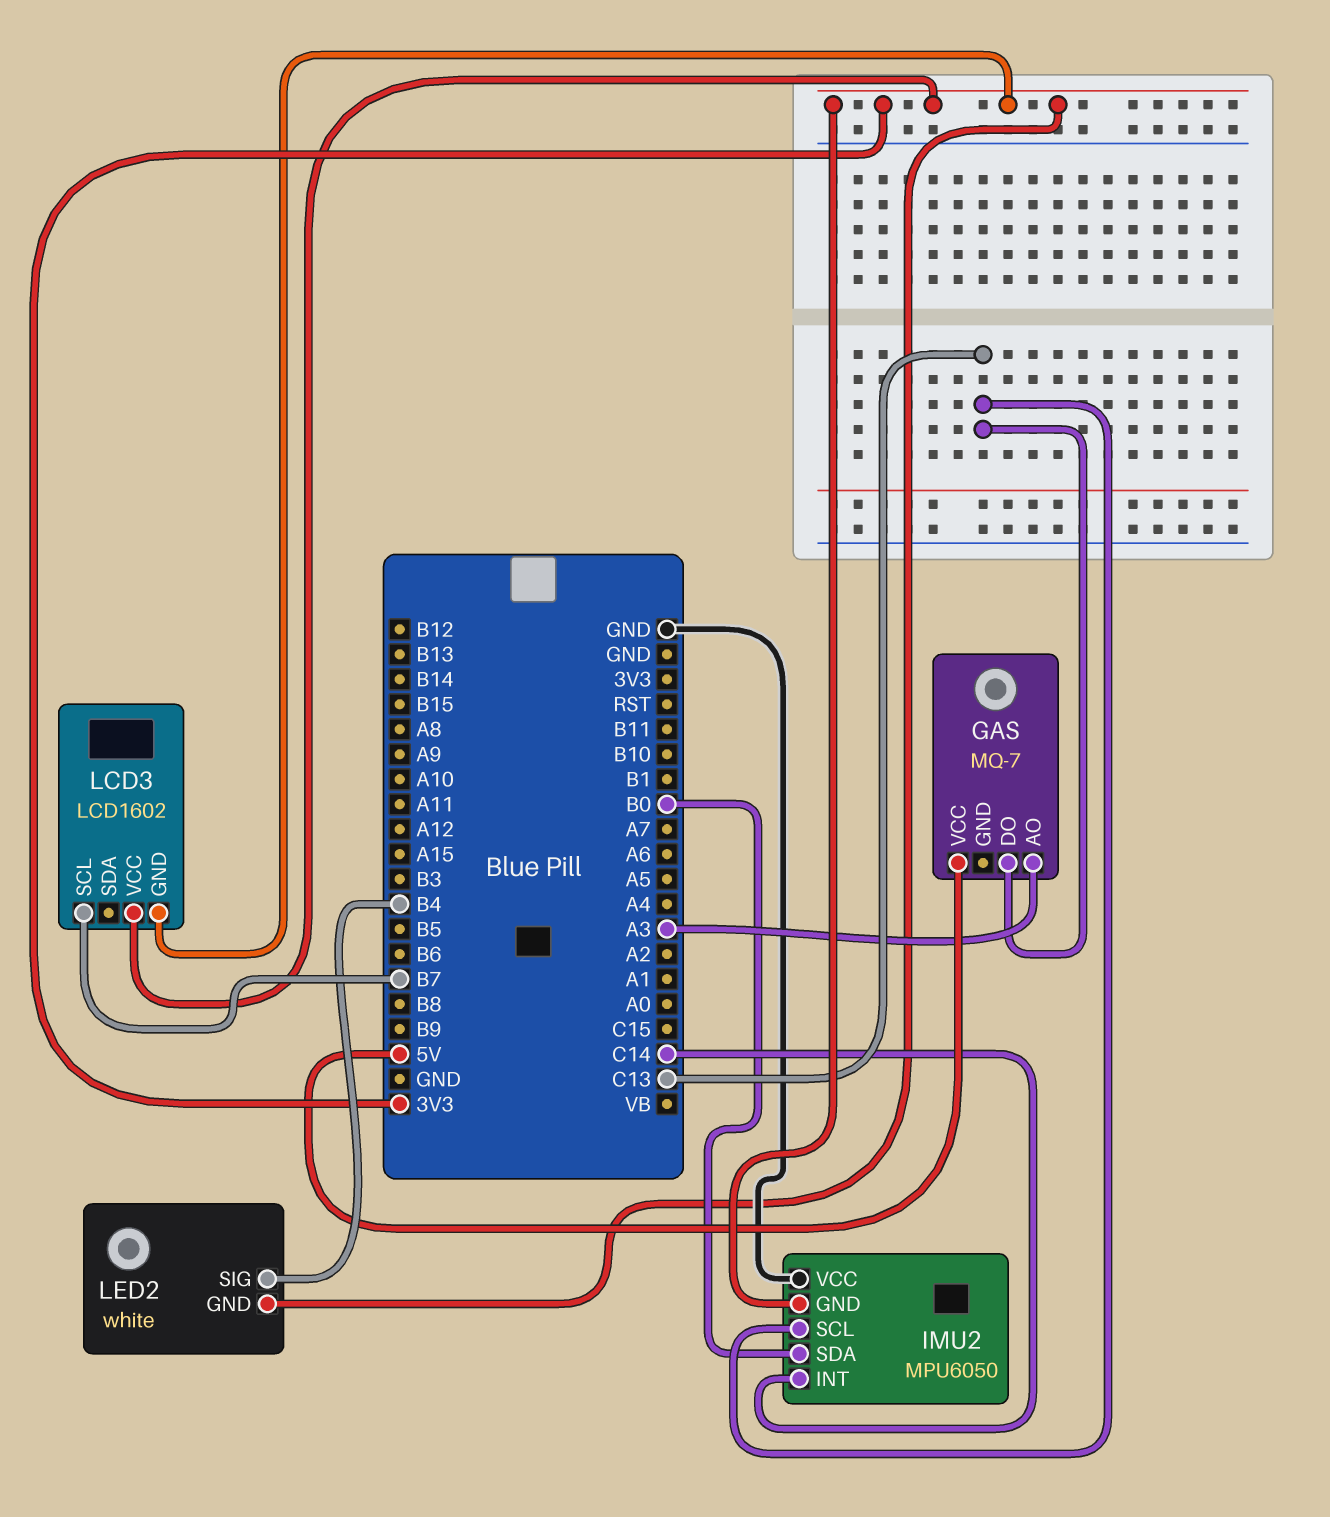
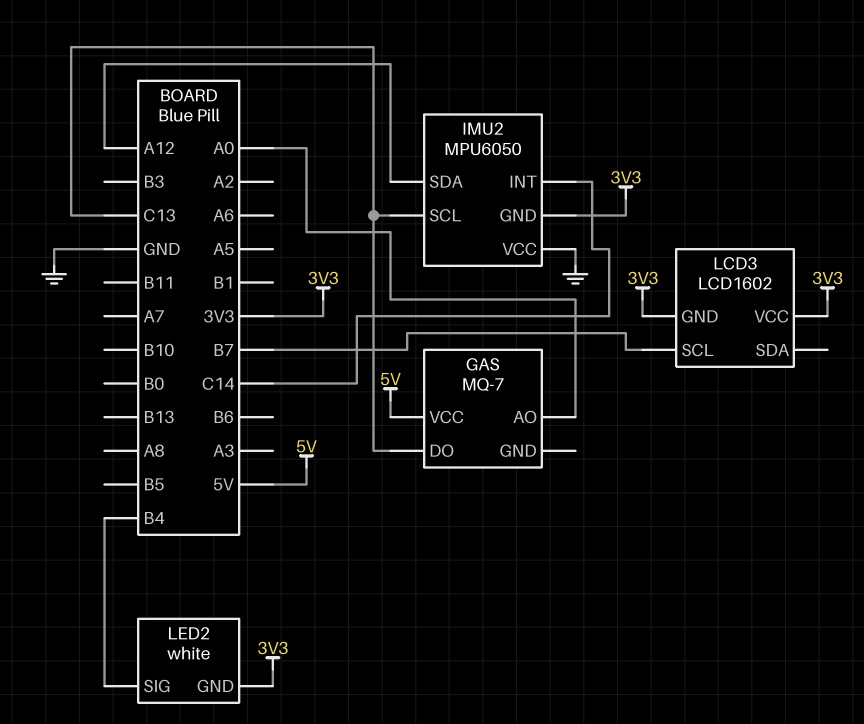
GAS pin AO: A3 -> A0
IMU2 pin SDA: B0 -> A12

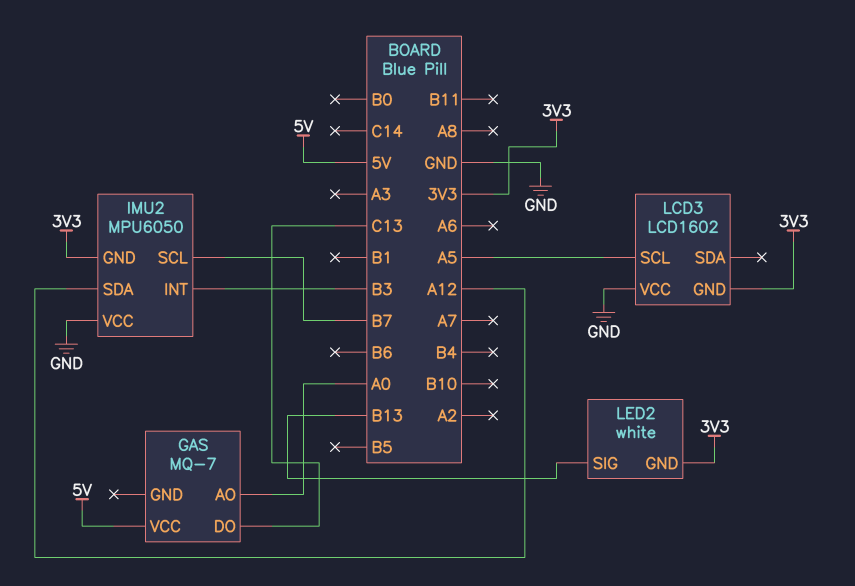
IMU2 pin INT: C14 -> B3
IMU2 pin SCL: C13 -> B7
LCD3 pin SCL: B7 -> A5
LCD3 pin VCC: 3V3 -> GND
LED2 pin SIG: B4 -> B13

